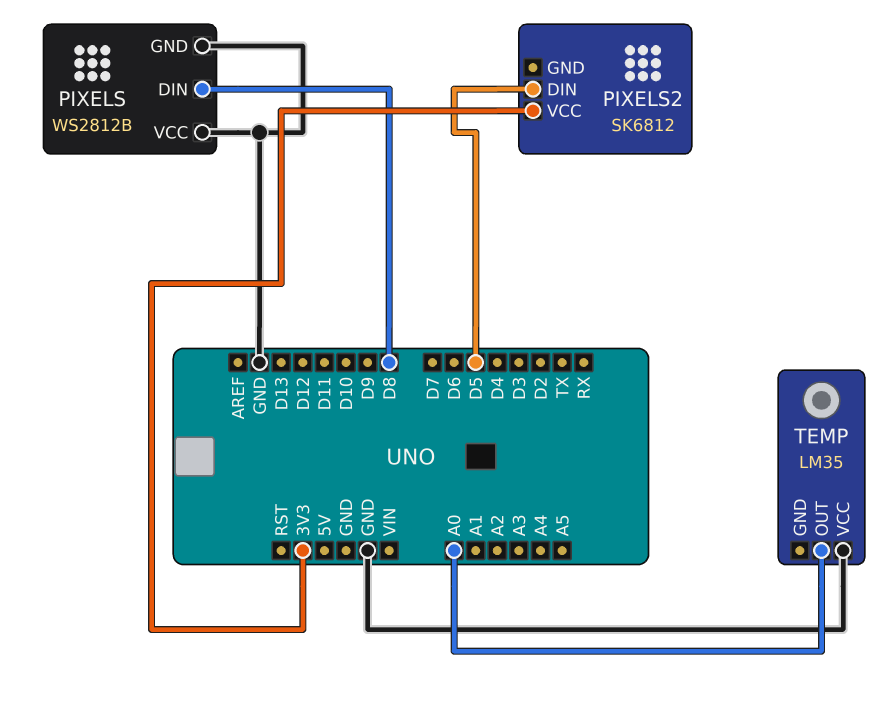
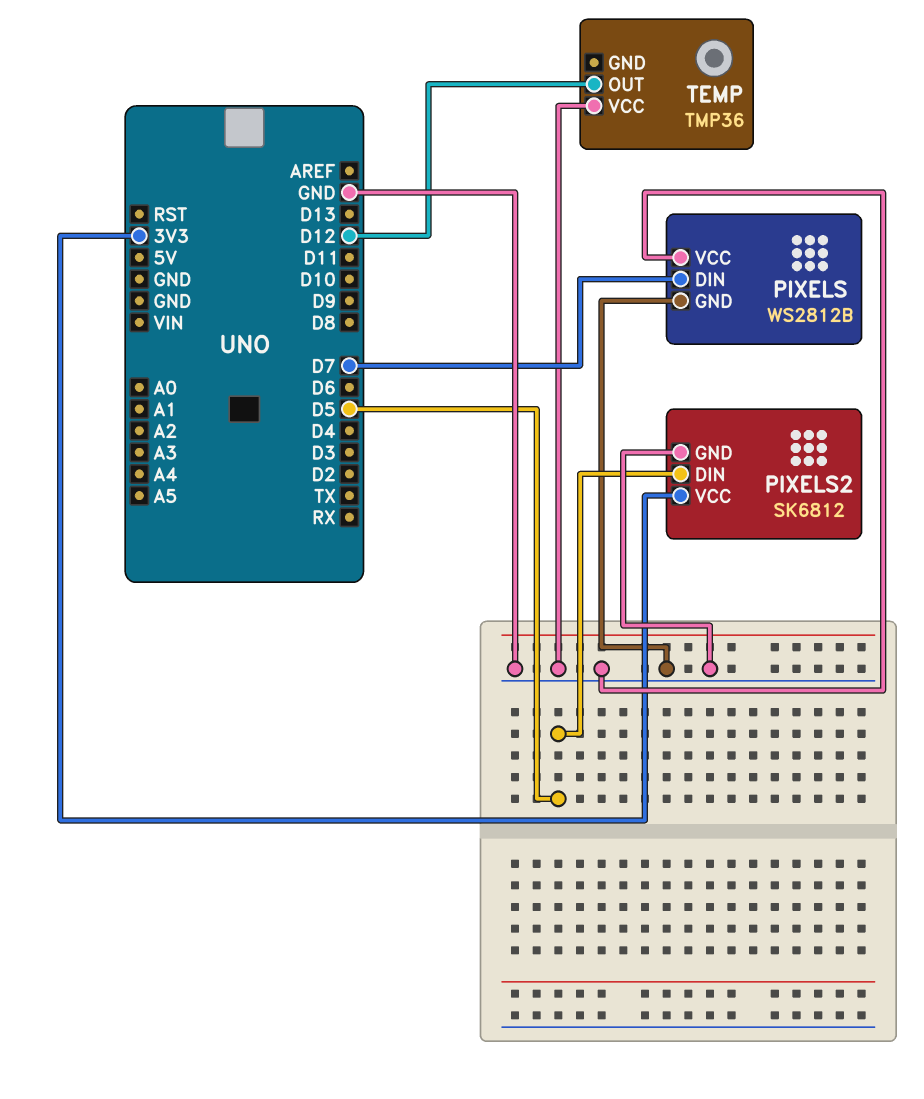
PIXELS pin DIN: D8 -> D7
PIXELS2 pin GND: none -> GND
TEMP: LM35 -> TMP36
TEMP pin OUT: A0 -> D12

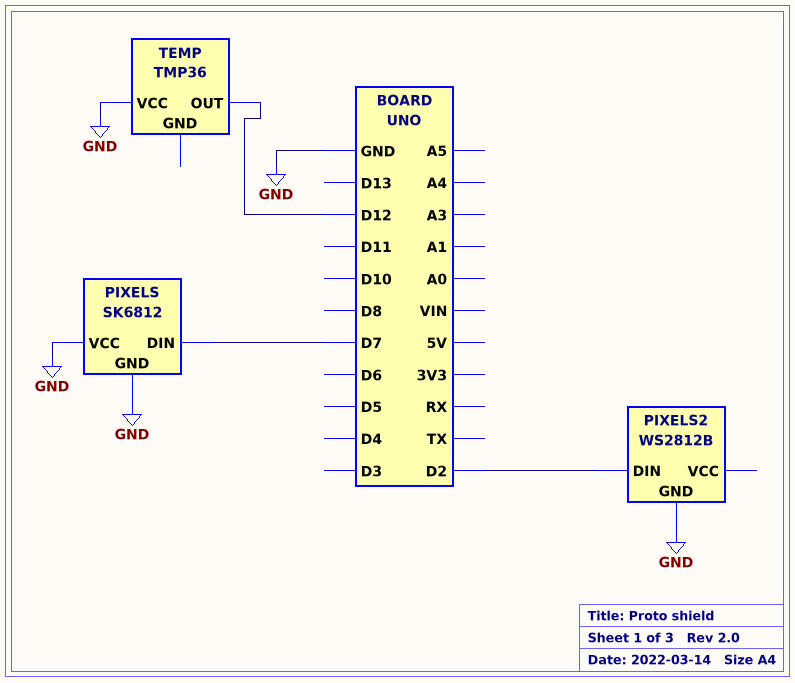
PIXELS: WS2812B -> SK6812
PIXELS2: SK6812 -> WS2812B
PIXELS2 pin DIN: D5 -> D2
PIXELS2 pin VCC: 3V3 -> none

